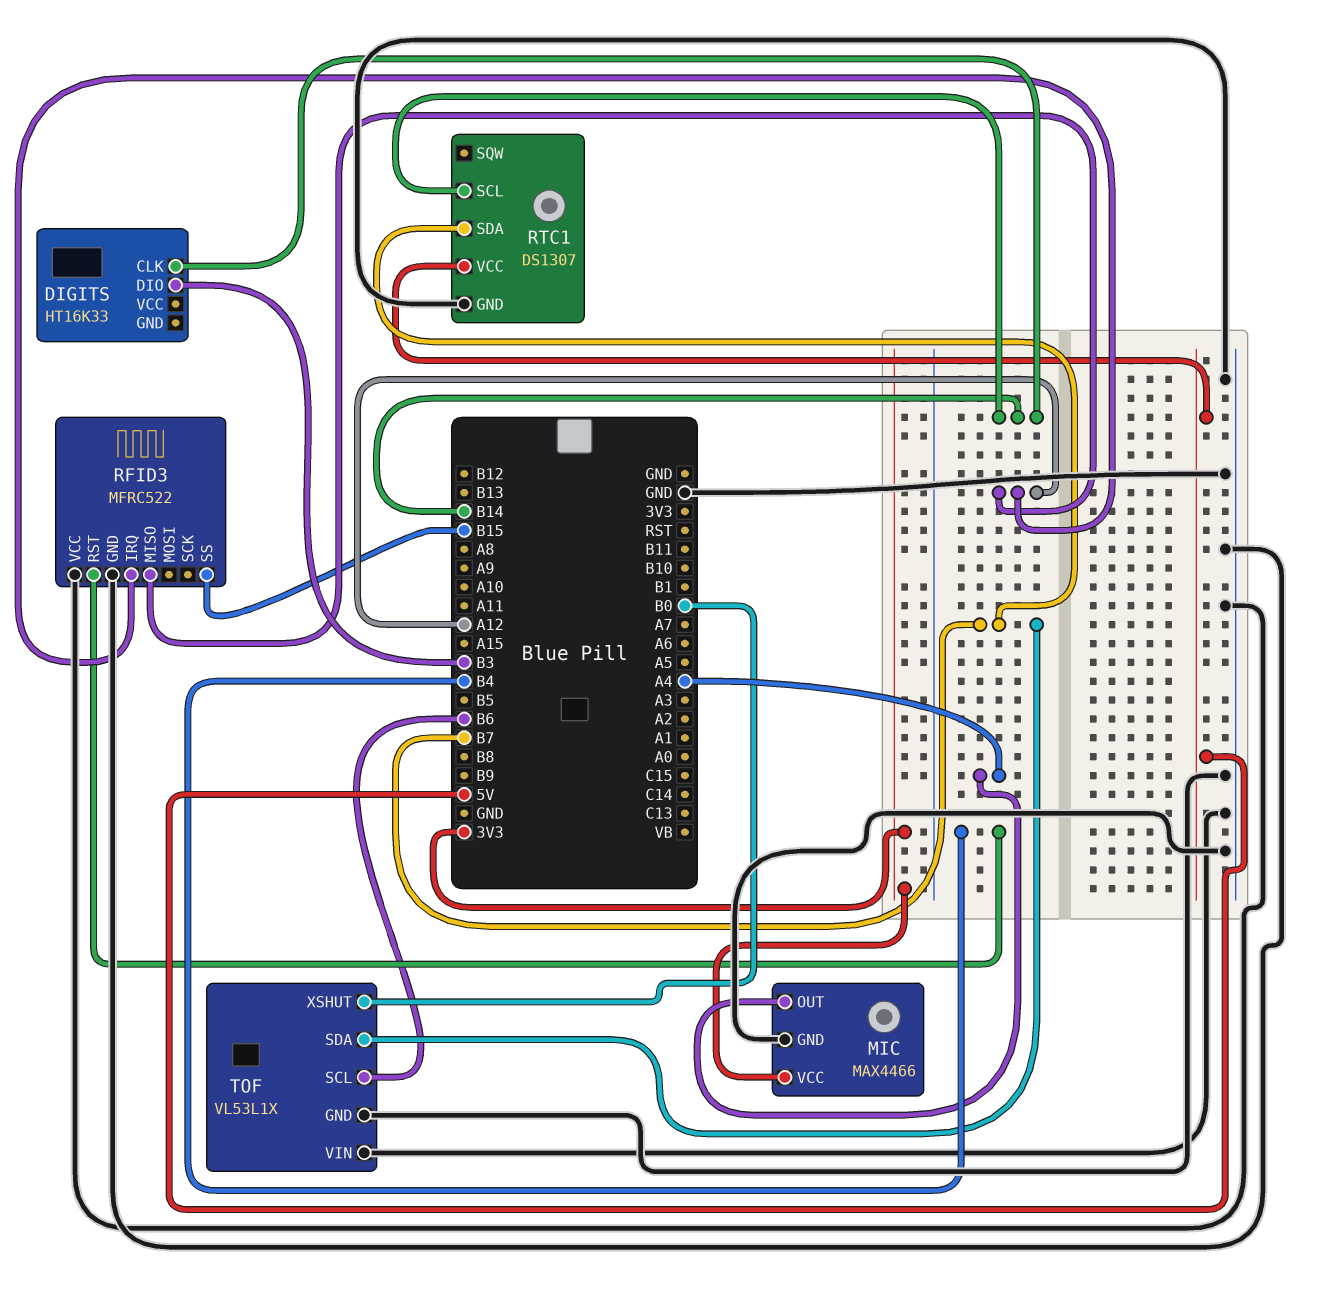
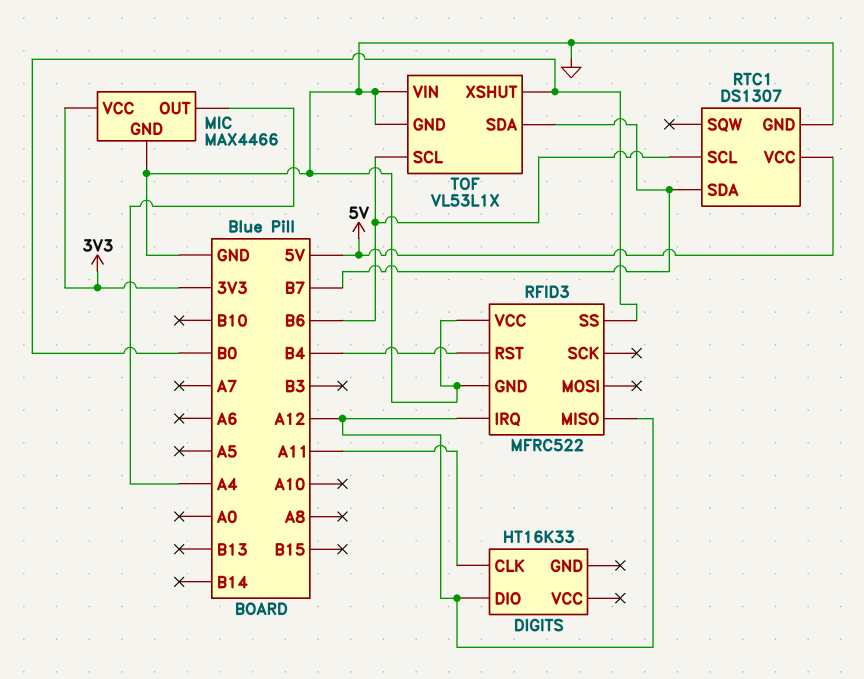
DIGITS pin CLK: B14 -> A11
DIGITS pin DIO: B3 -> A12
RFID3 pin SS: B15 -> B0
RTC1 pin SCL: B14 -> B6

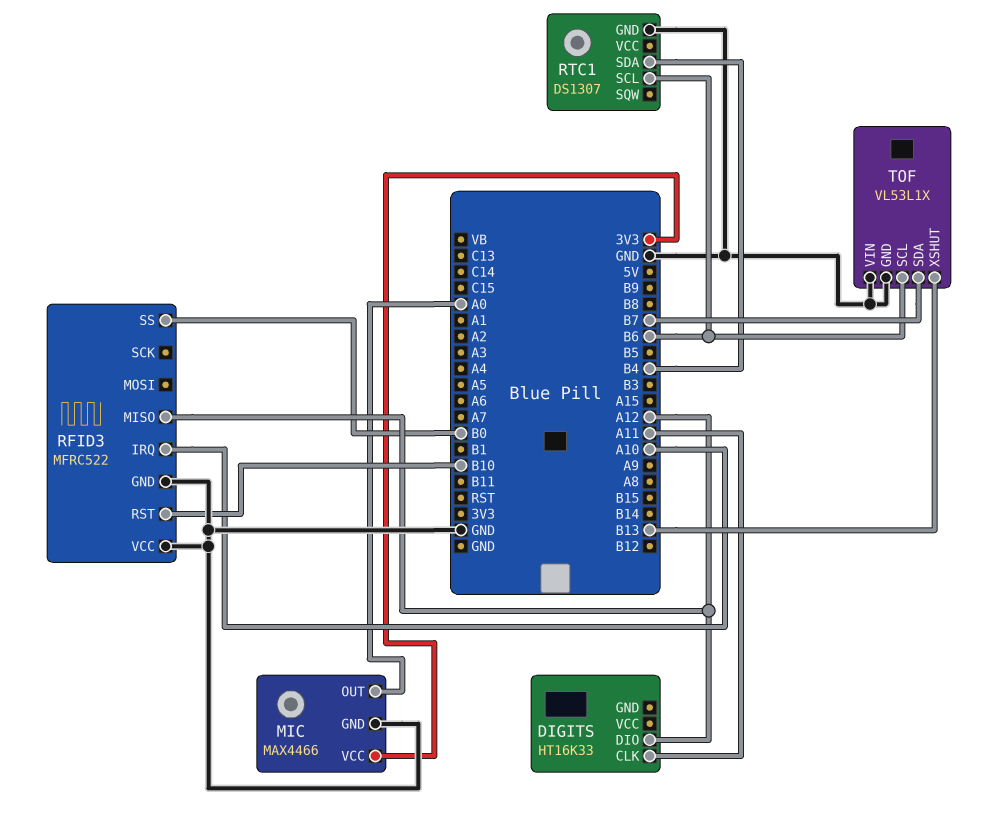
MIC pin OUT: A4 -> A0
RFID3 pin IRQ: A12 -> A10
RFID3 pin RST: B4 -> B10
RTC1 pin SDA: B7 -> B4
RTC1 pin VCC: 5V -> none
TOF pin XSHUT: B0 -> B13

